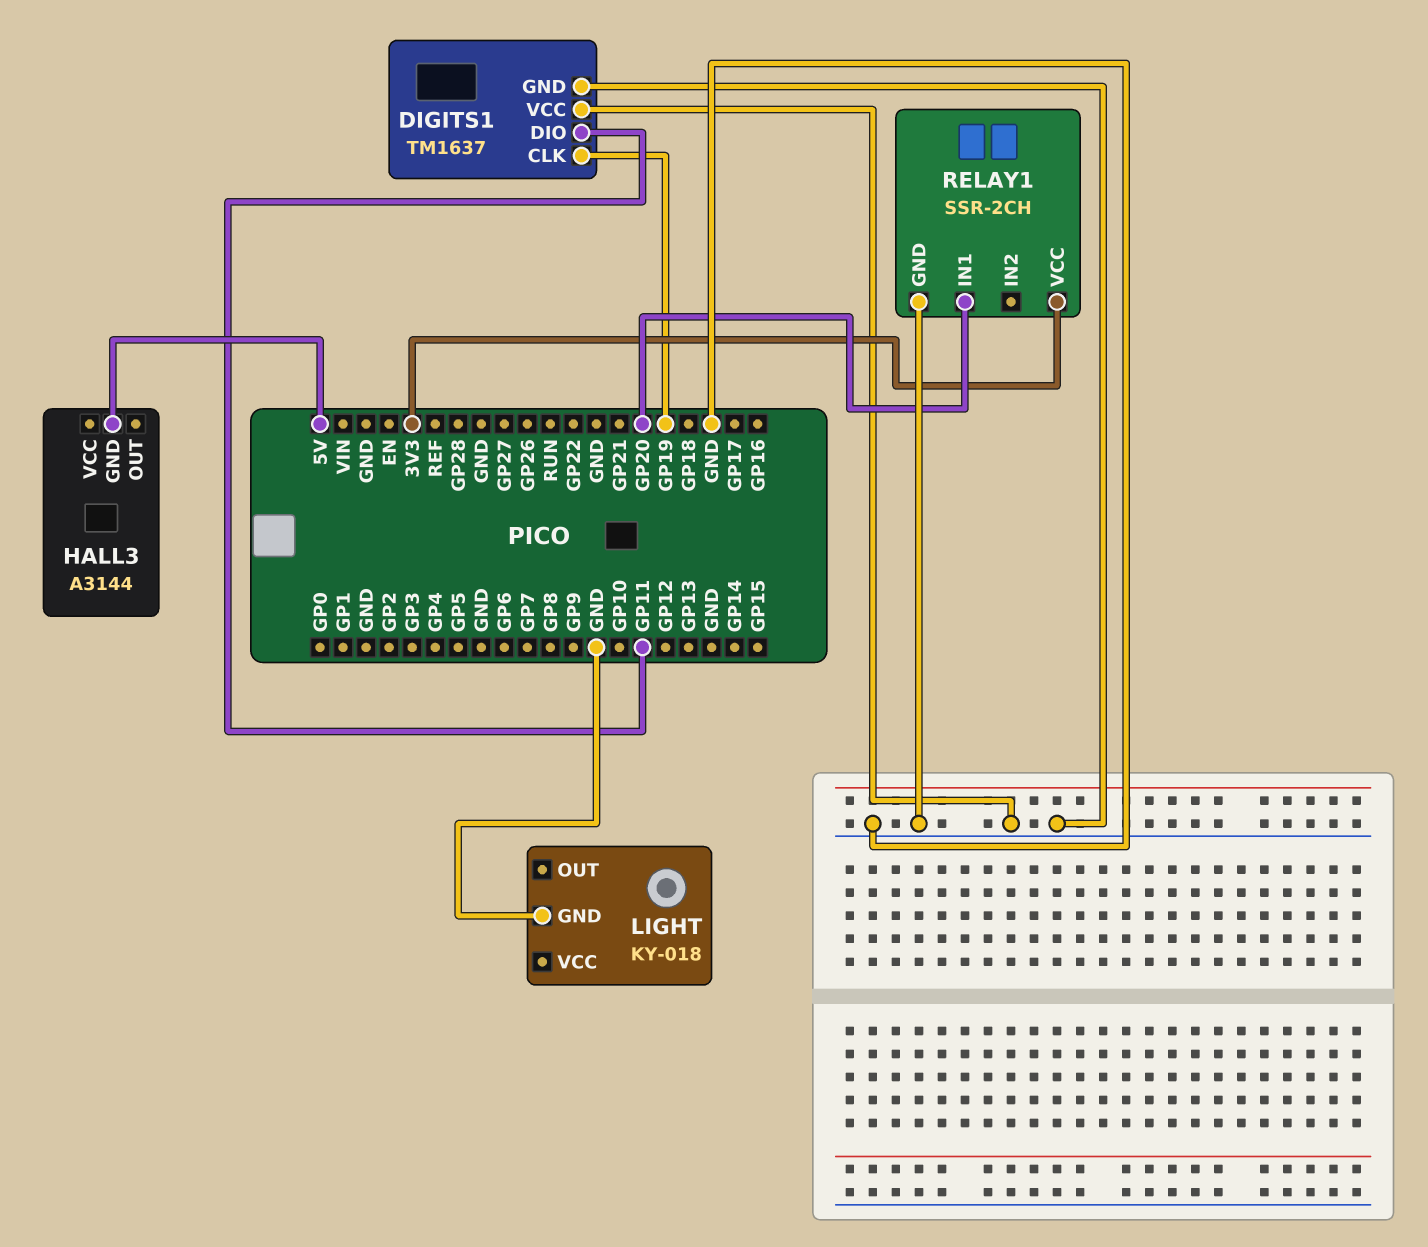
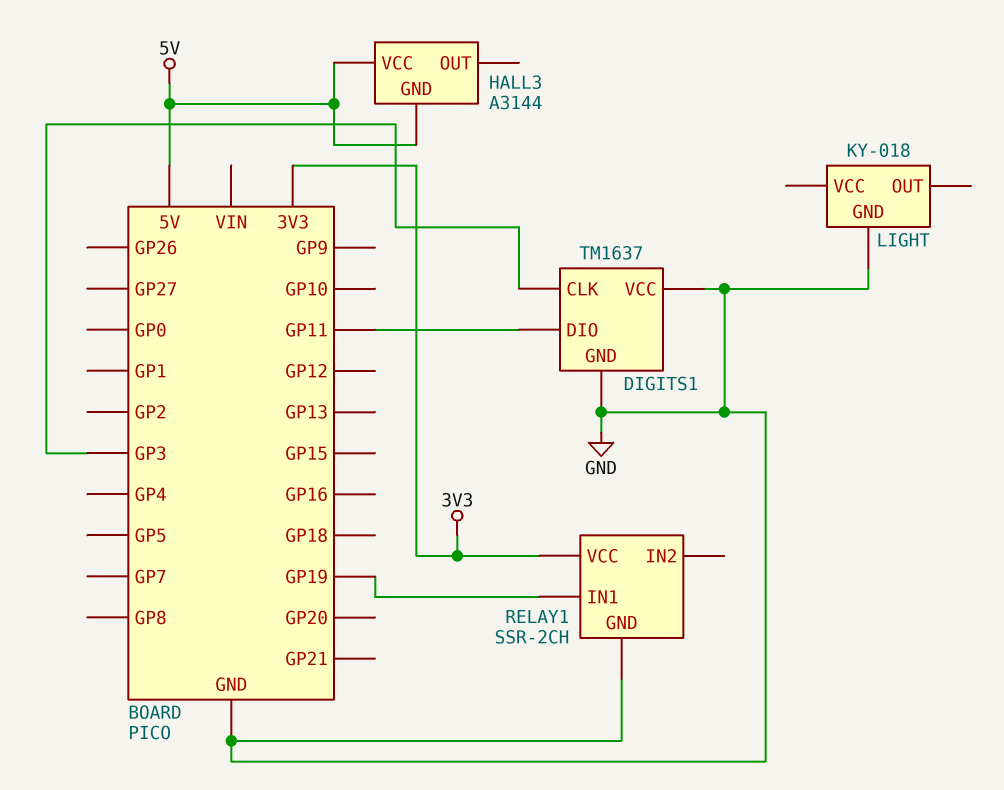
DIGITS1 pin CLK: GP19 -> GP3
HALL3 pin VCC: none -> 5V
RELAY1 pin IN1: GP20 -> GP19

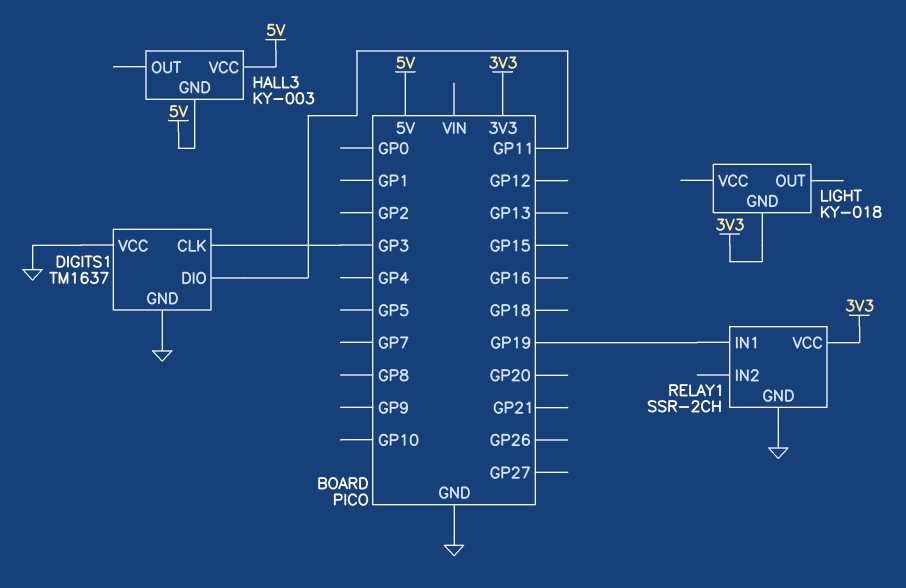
HALL3: A3144 -> KY-003
LIGHT pin GND: GND -> 3V3

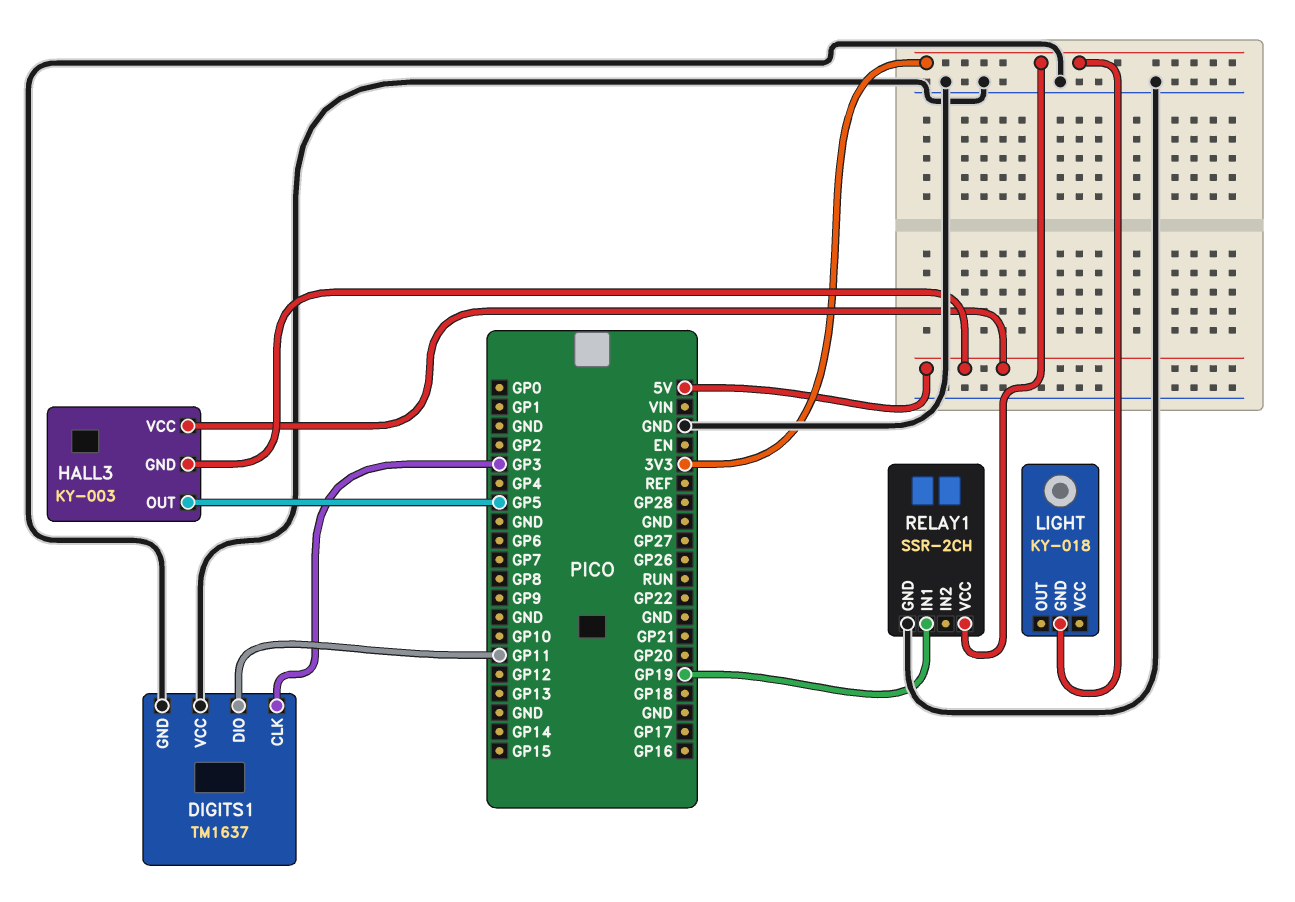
HALL3 pin OUT: none -> GP5

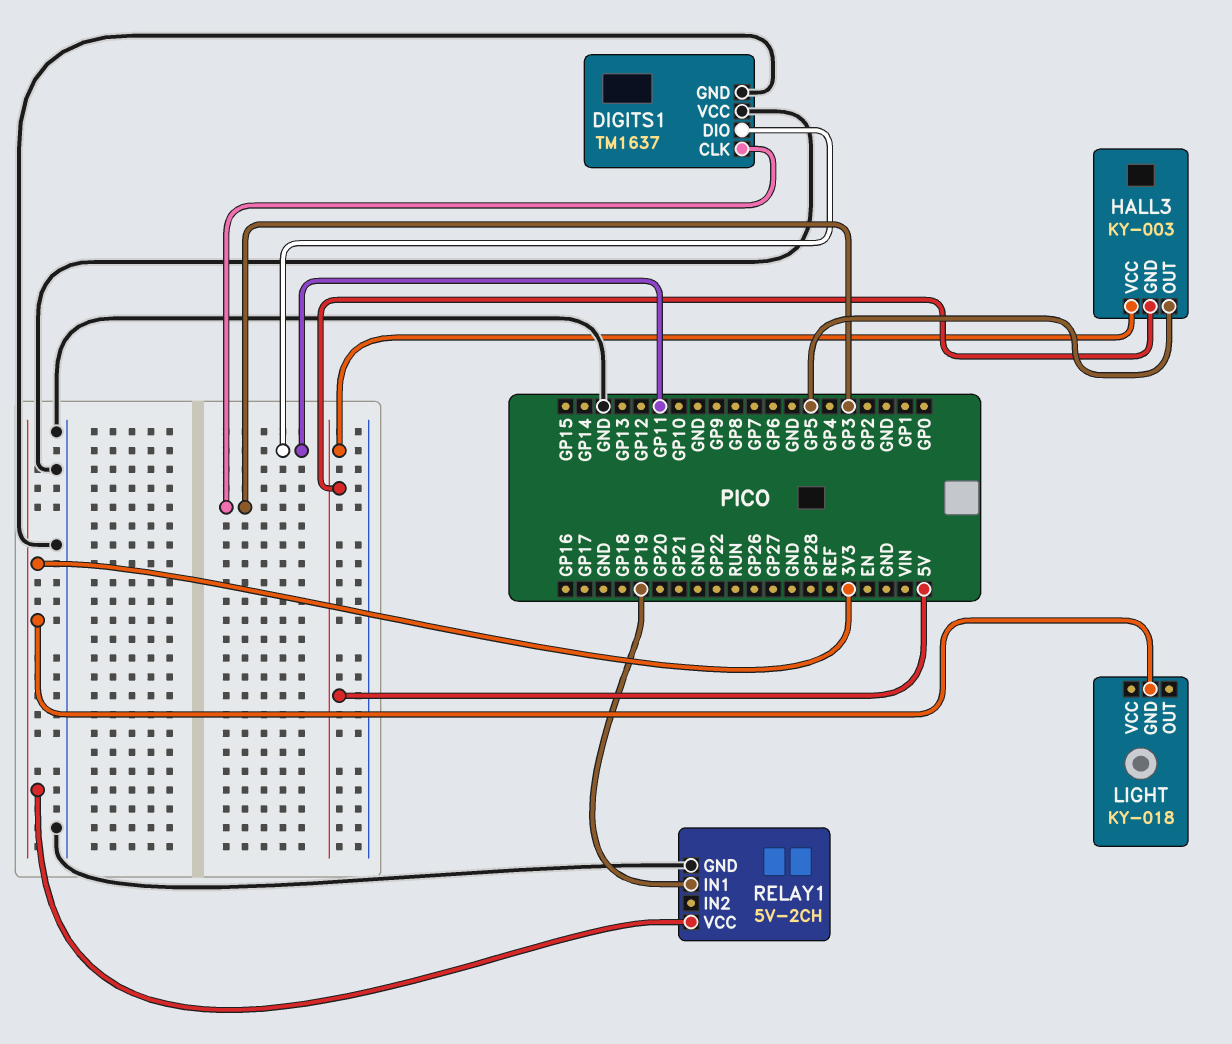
RELAY1: SSR-2CH -> 5V-2CH

